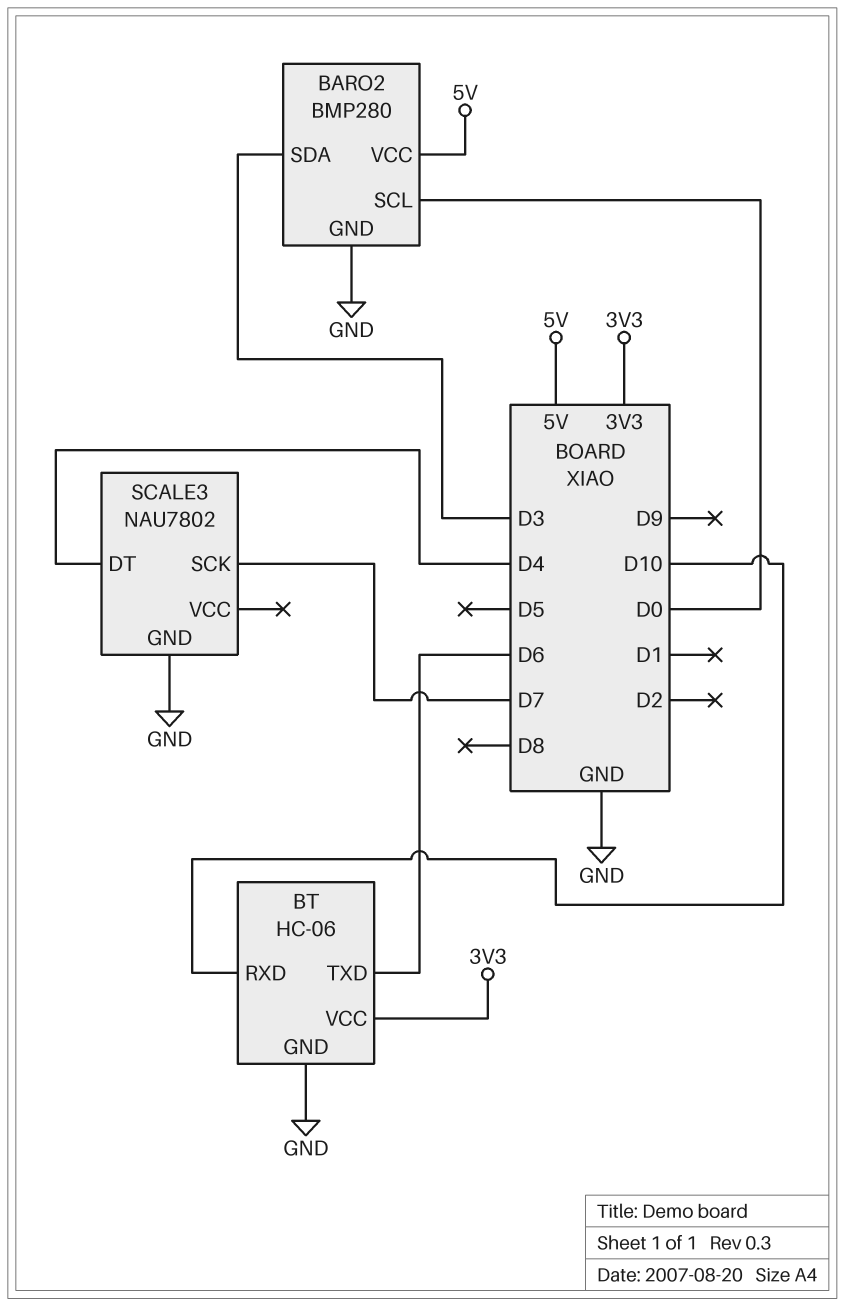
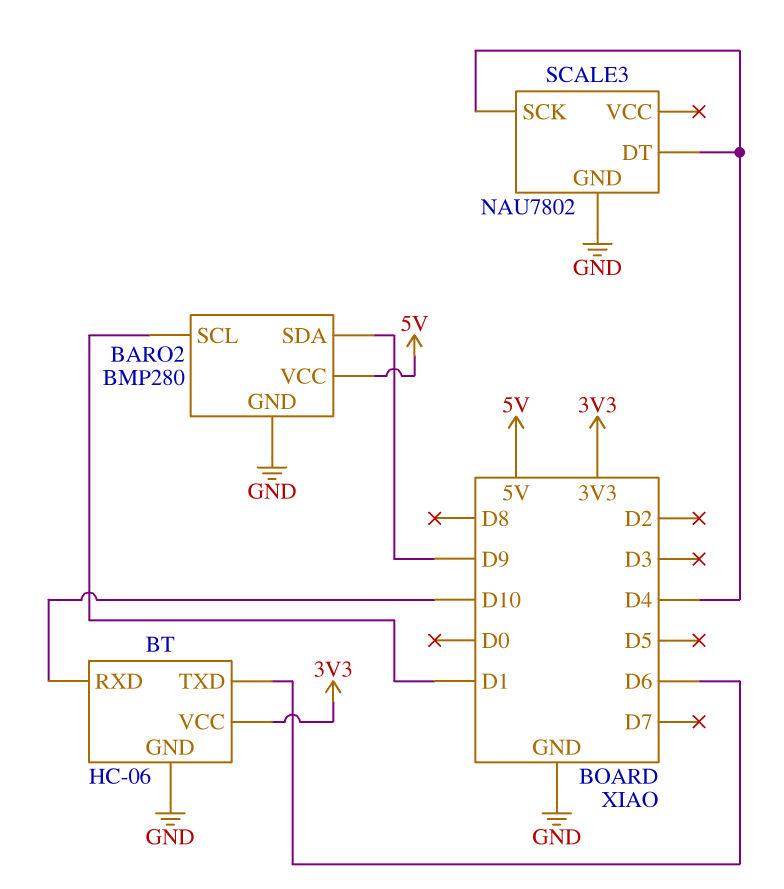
BARO2 pin SCL: D0 -> D1
BARO2 pin SDA: D3 -> D9
SCALE3 pin SCK: D7 -> D4

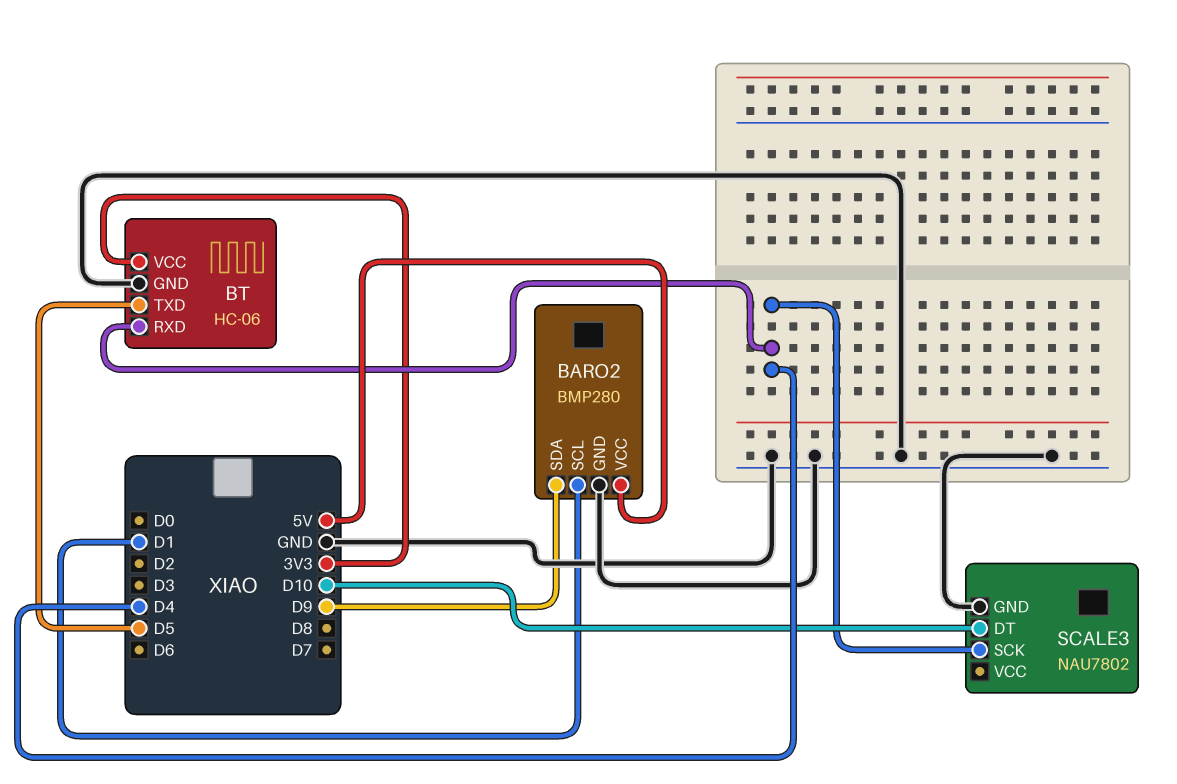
BT pin RXD: D10 -> D4
BT pin TXD: D6 -> D5
SCALE3 pin DT: D4 -> D10

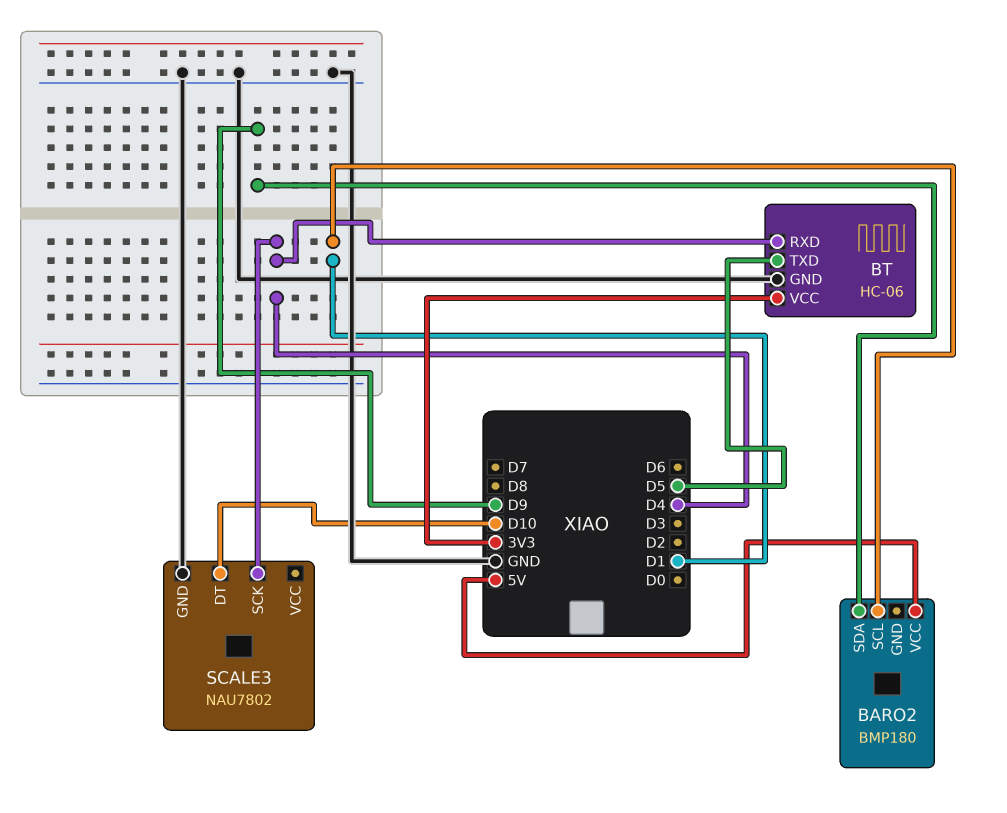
BARO2: BMP280 -> BMP180
BARO2 pin GND: GND -> none

